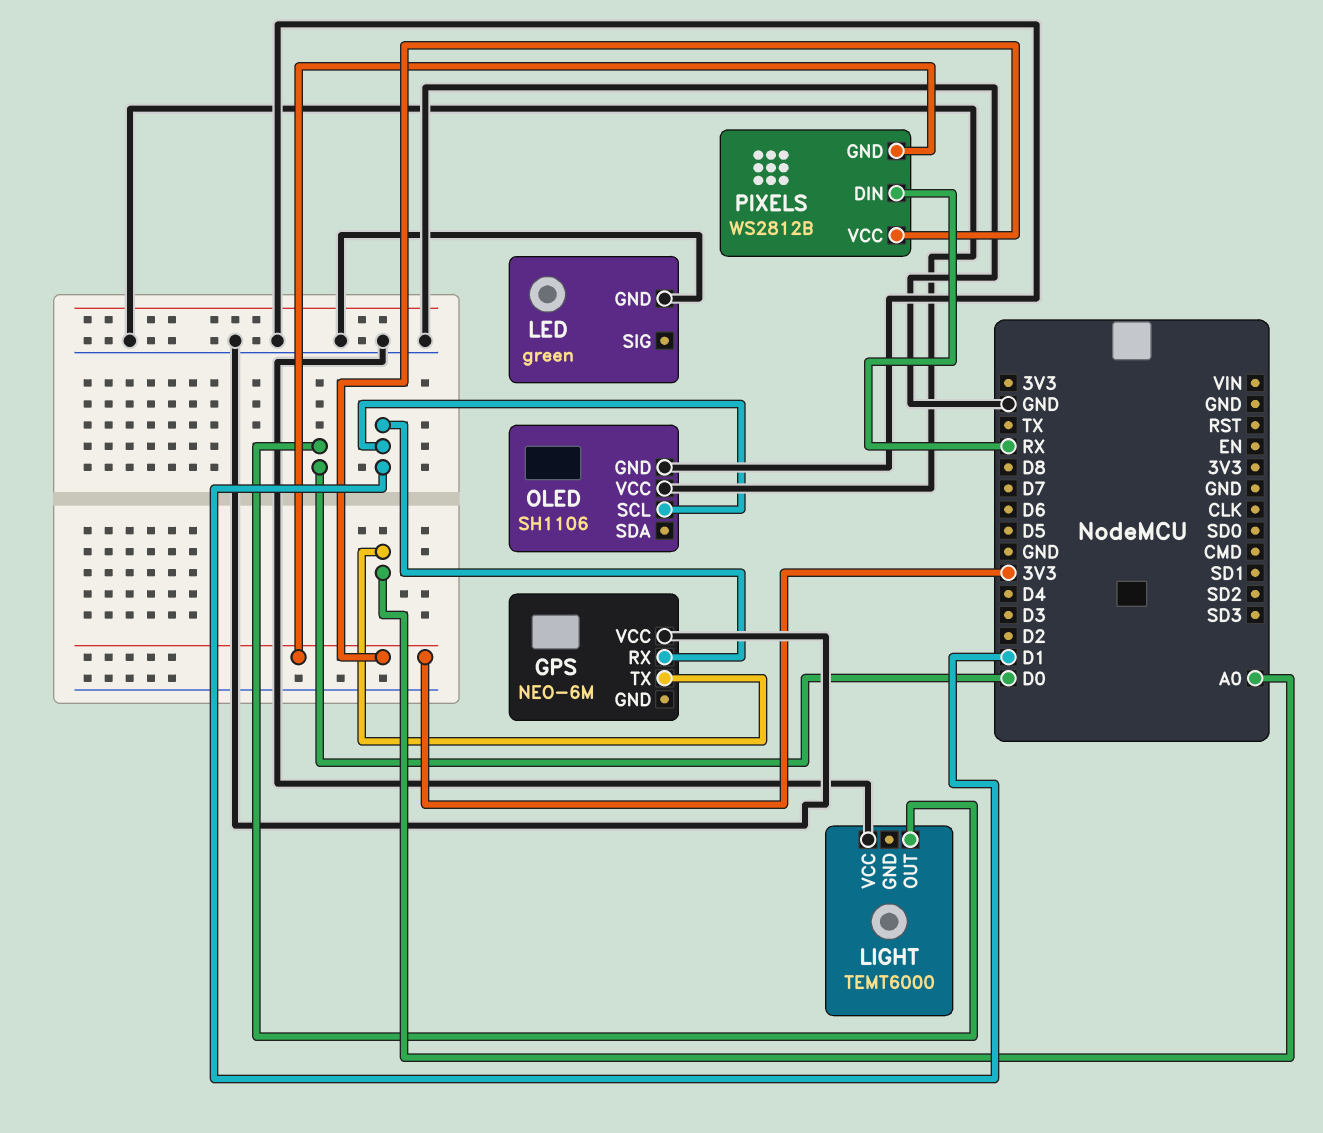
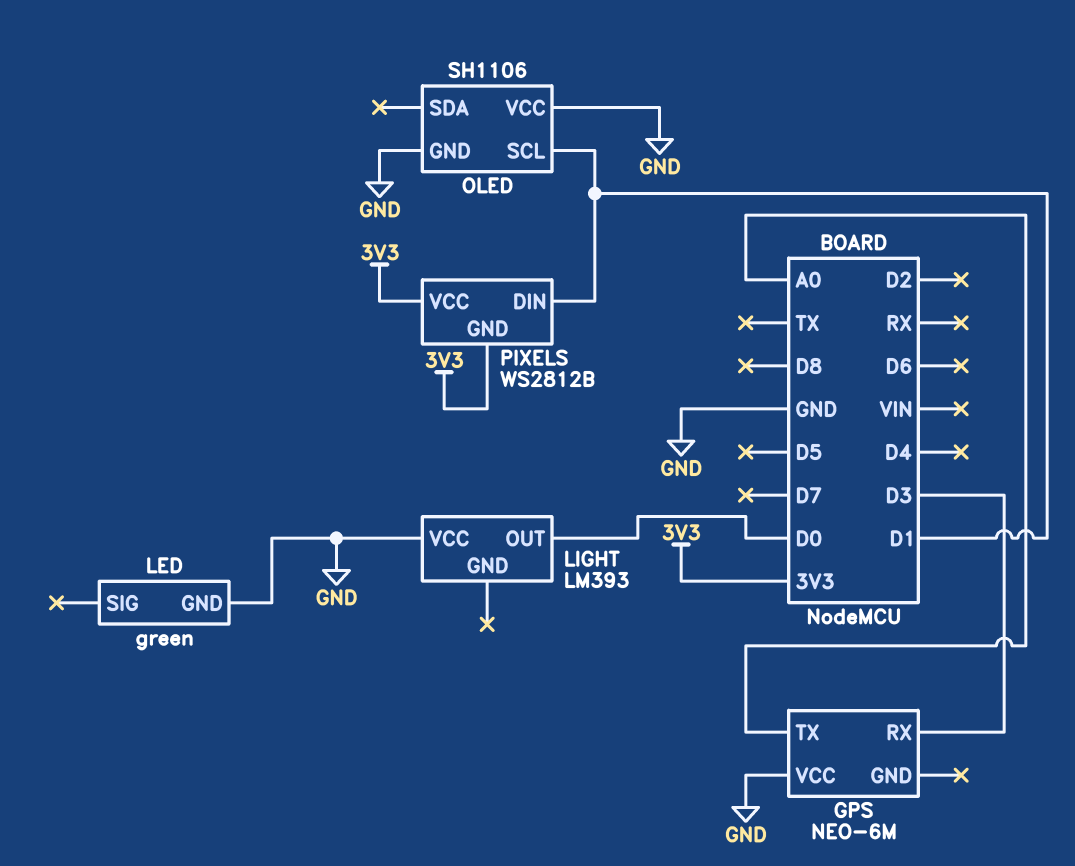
GPS pin RX: D1 -> D3
LIGHT: TEMT6000 -> LM393
PIXELS pin DIN: RX -> D1

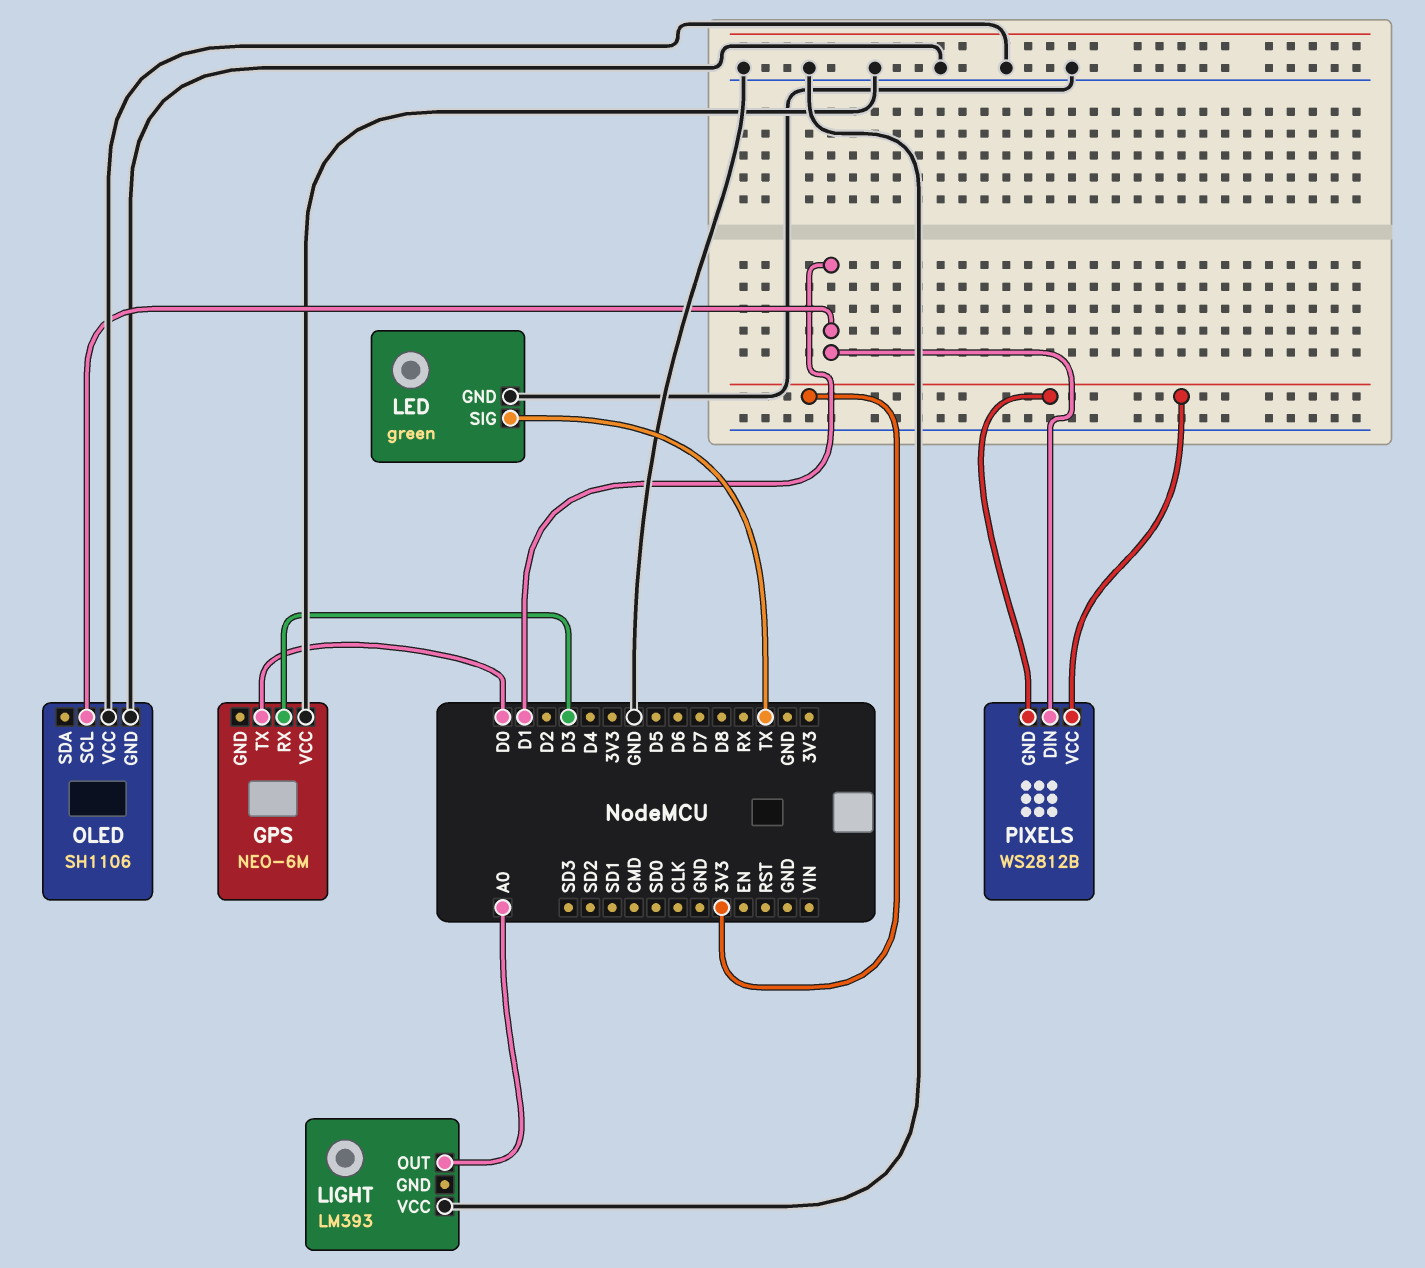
GPS pin TX: A0 -> D0
LED pin SIG: none -> TX
LIGHT pin OUT: D0 -> A0

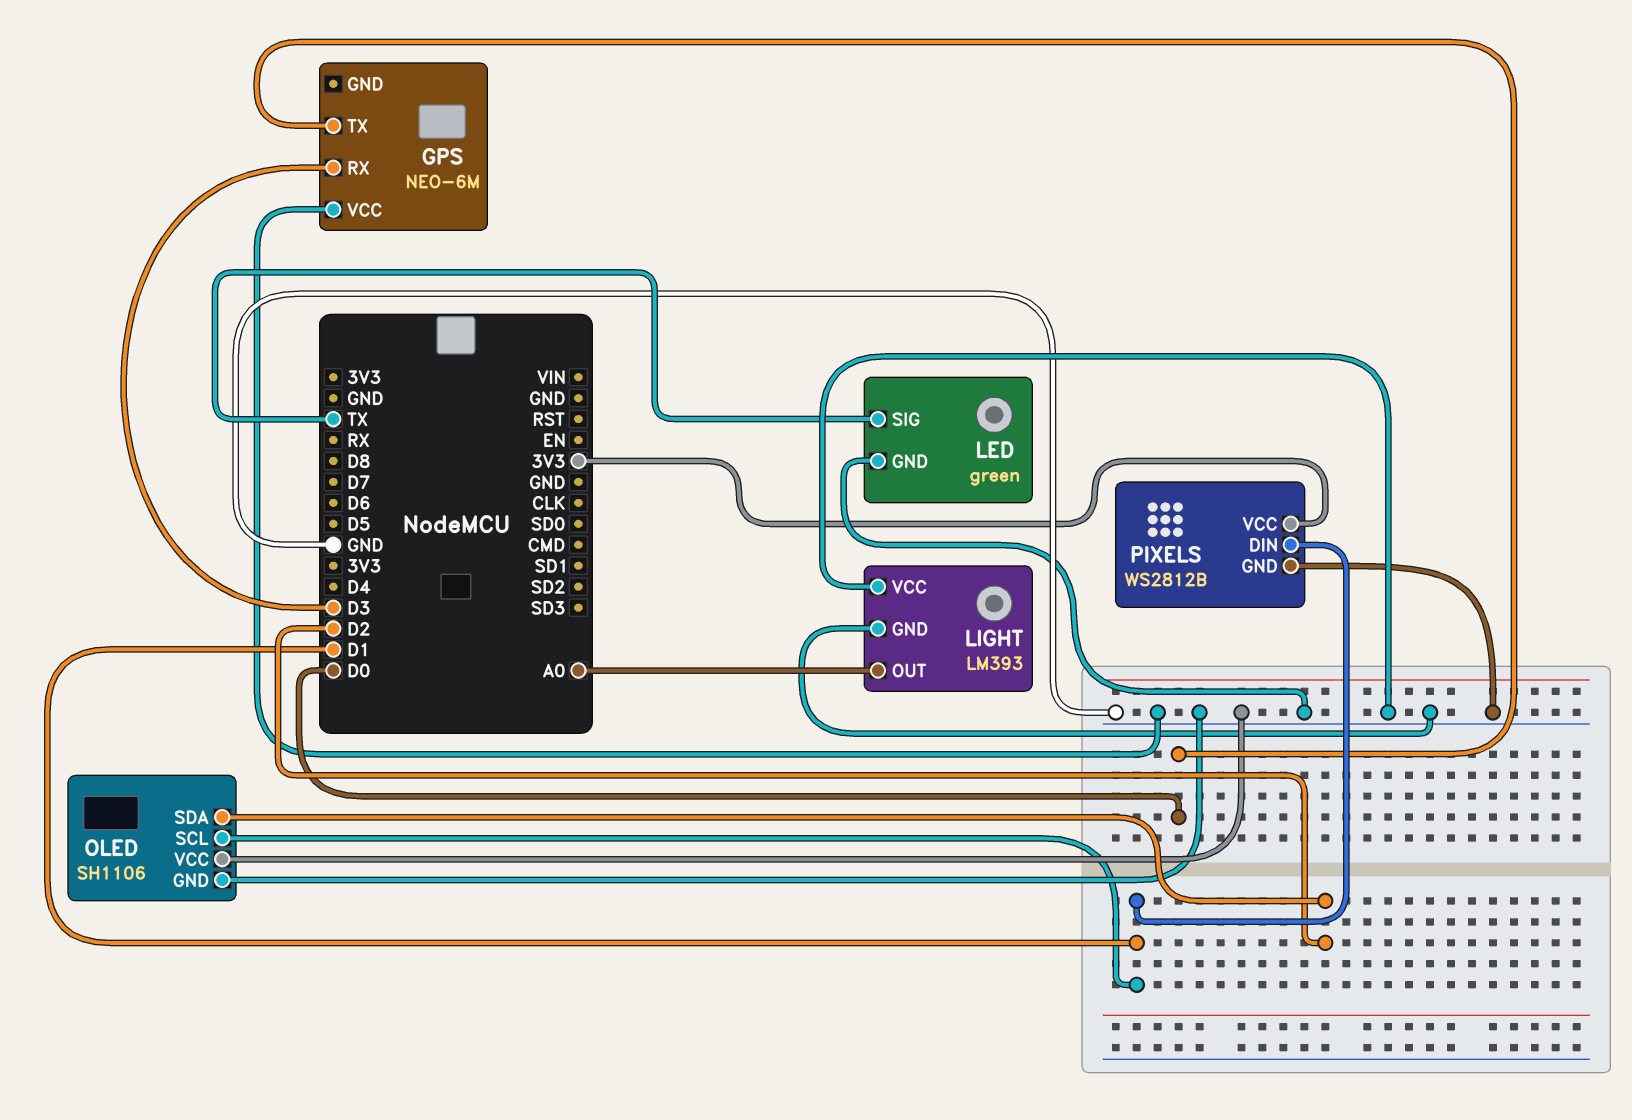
LIGHT pin GND: none -> GND
OLED pin SDA: none -> D2
PIXELS pin GND: 3V3 -> GND

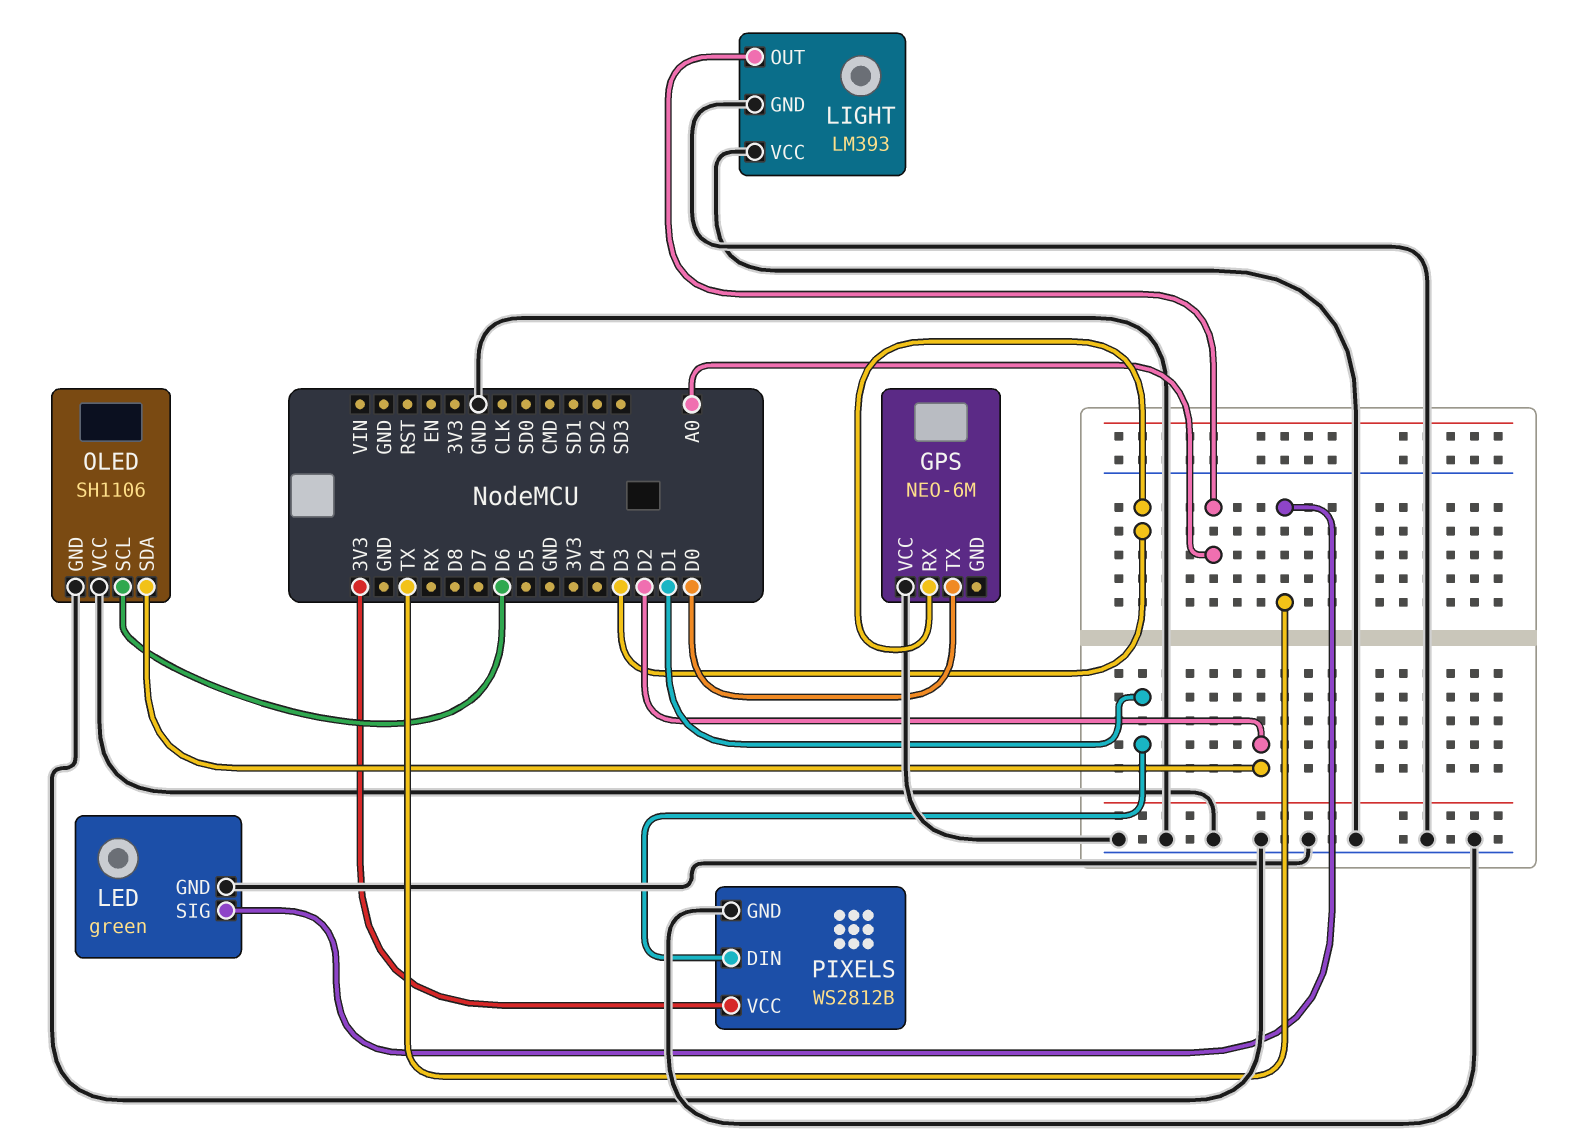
OLED pin SCL: D1 -> D6

